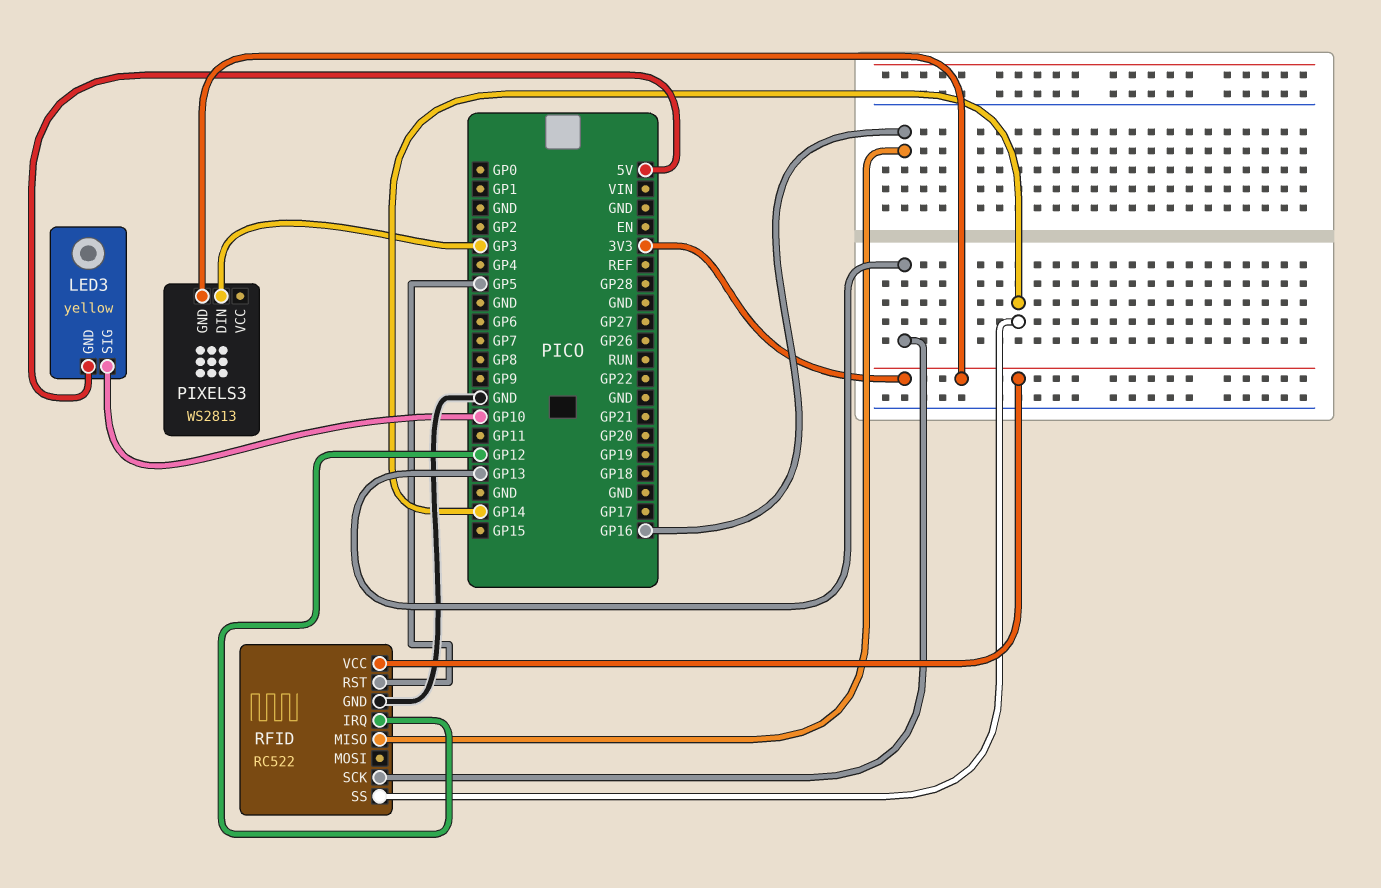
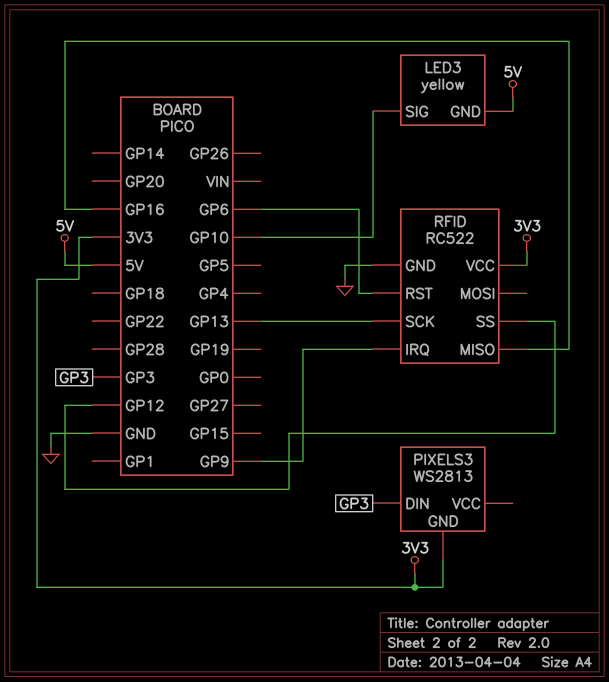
RFID pin IRQ: GP12 -> GP9
RFID pin RST: GP5 -> GP6
RFID pin SS: GP14 -> GP12

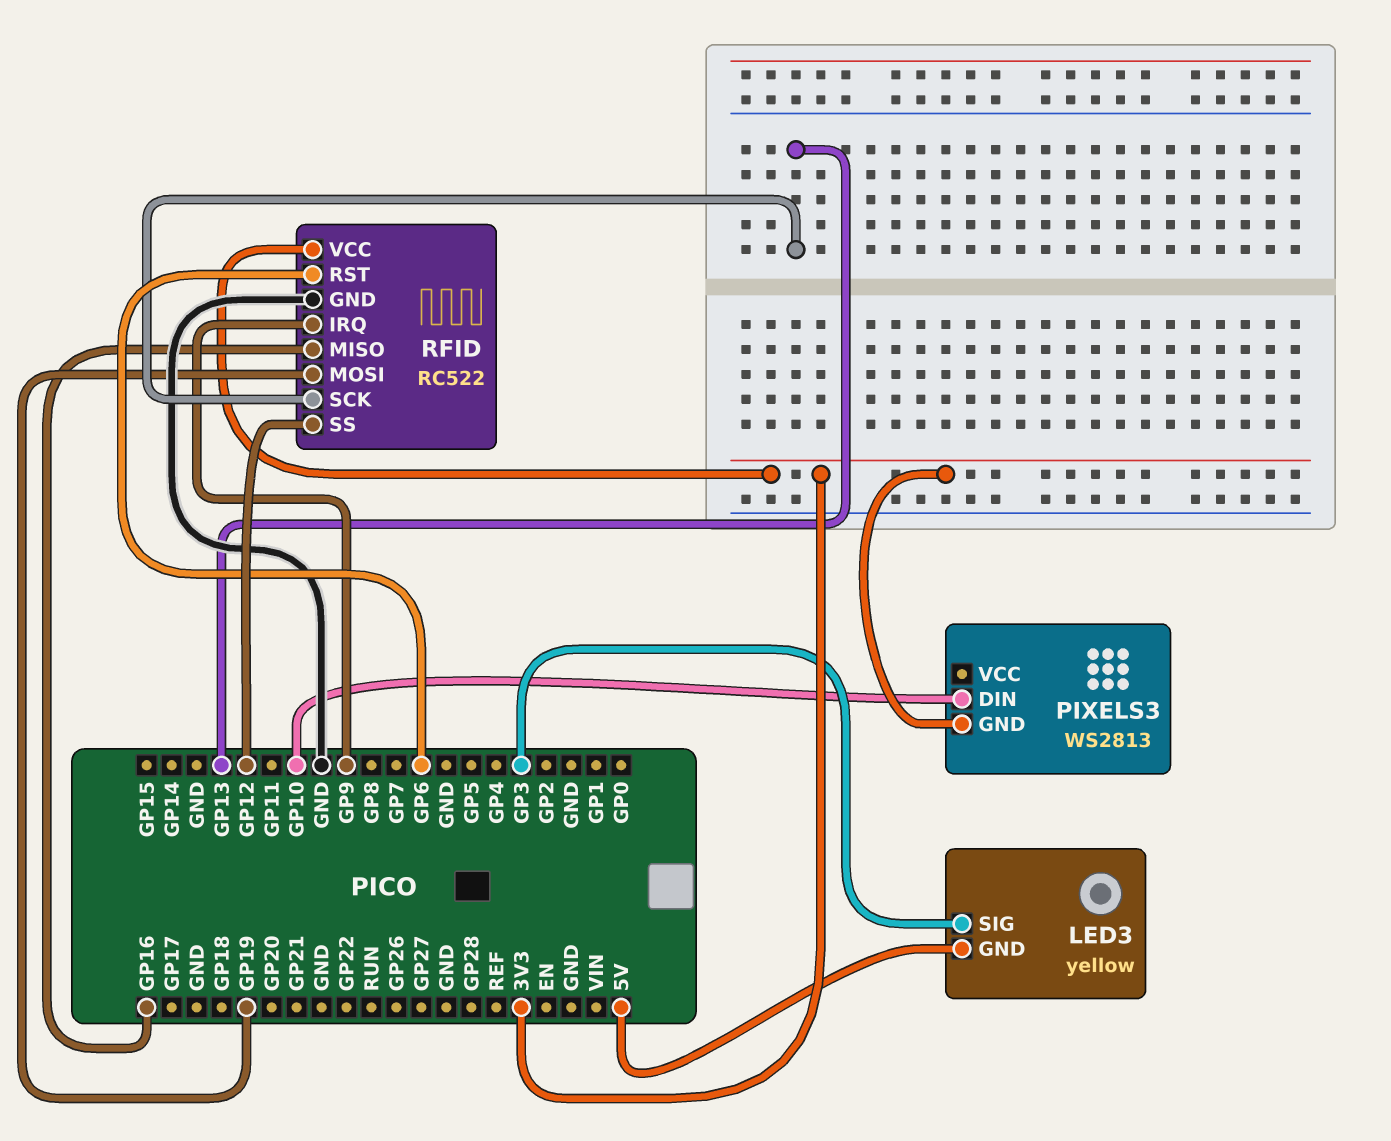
LED3 pin SIG: GP10 -> GP3
PIXELS3 pin DIN: GP3 -> GP10
RFID pin MOSI: none -> GP19

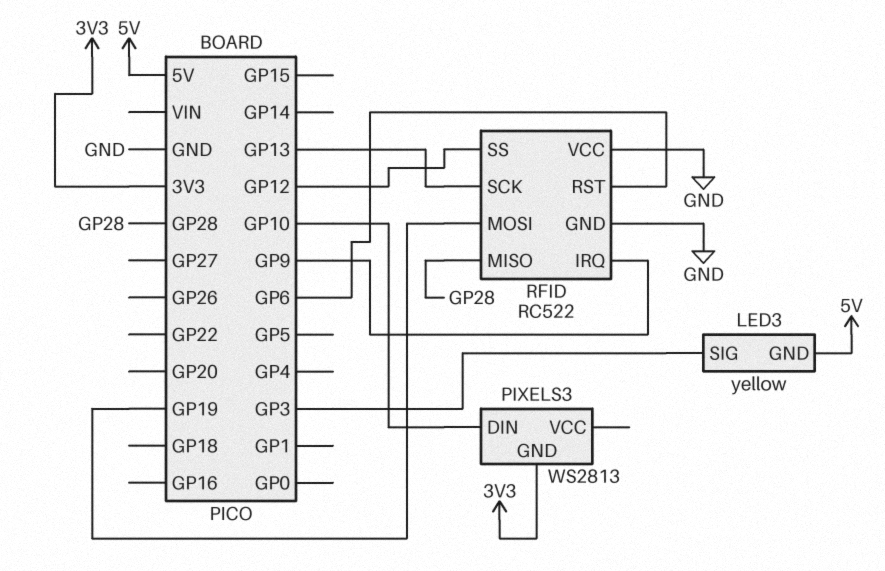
RFID pin MISO: GP16 -> GP28
RFID pin VCC: 3V3 -> GND

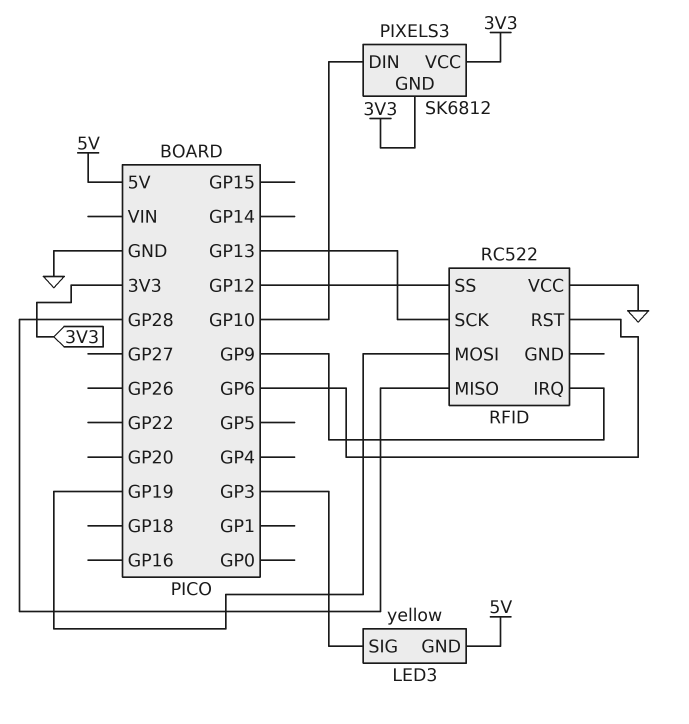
PIXELS3: WS2813 -> SK6812
PIXELS3 pin VCC: none -> 3V3
RFID pin GND: GND -> none

